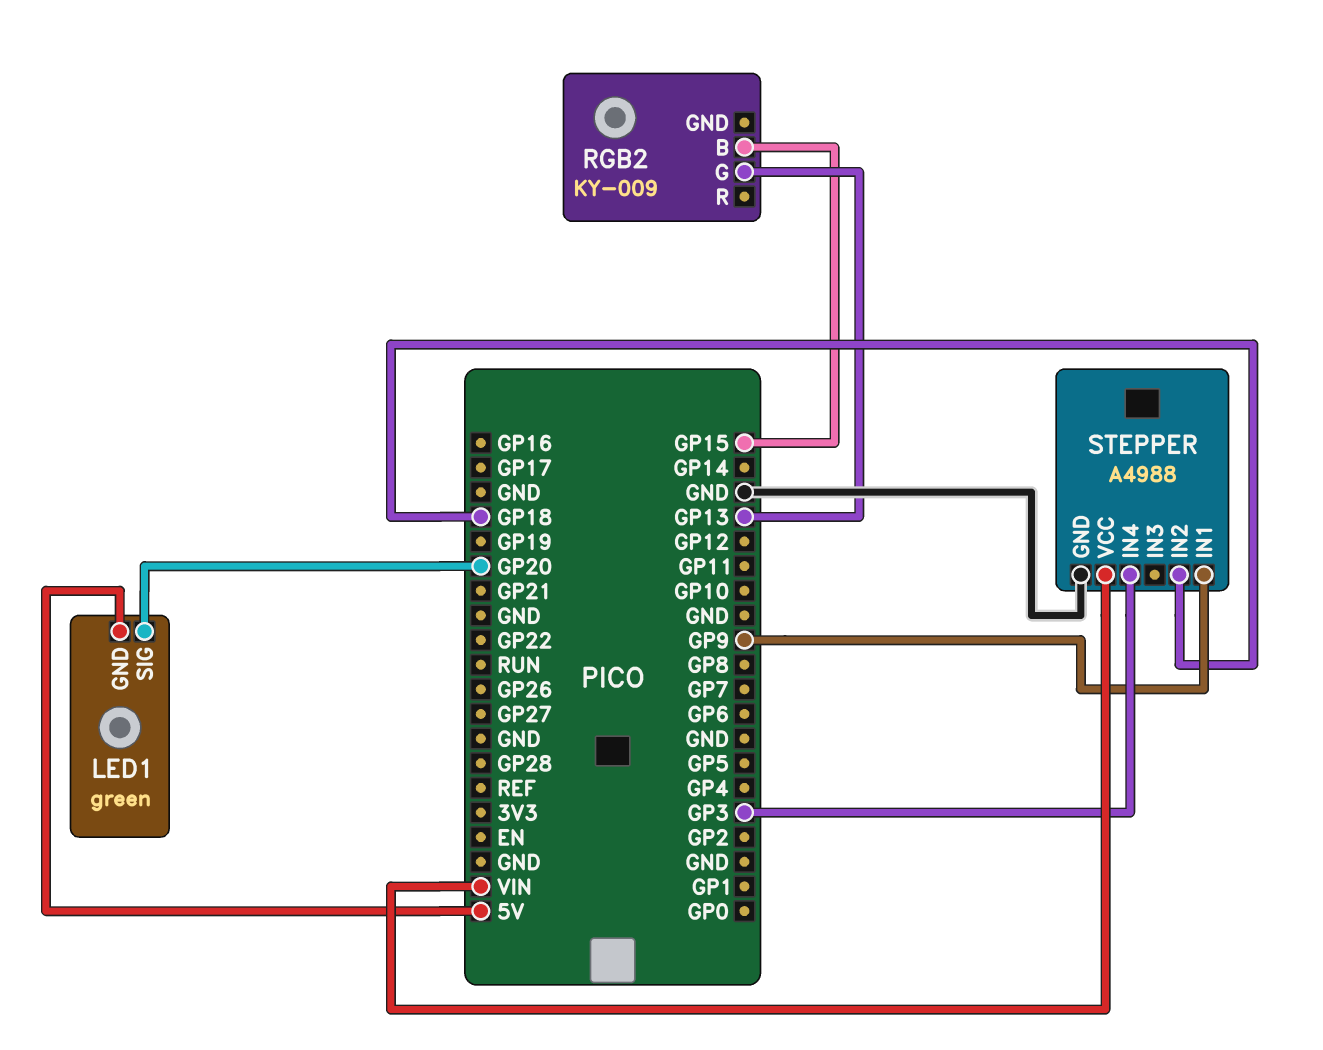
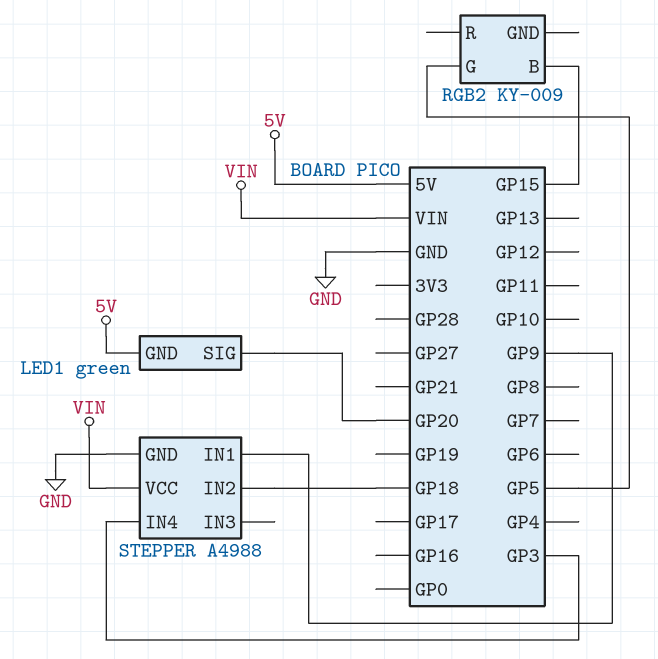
RGB2 pin G: GP13 -> GP5

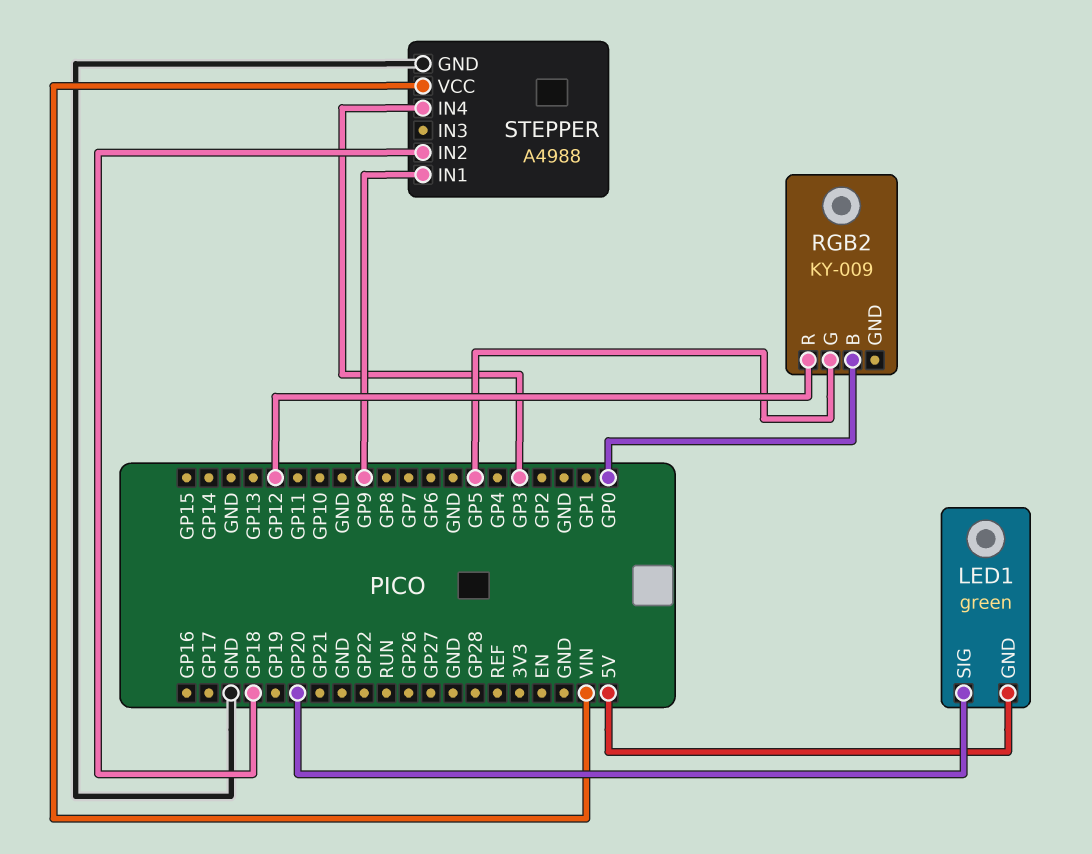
RGB2 pin B: GP15 -> GP0
RGB2 pin R: none -> GP12

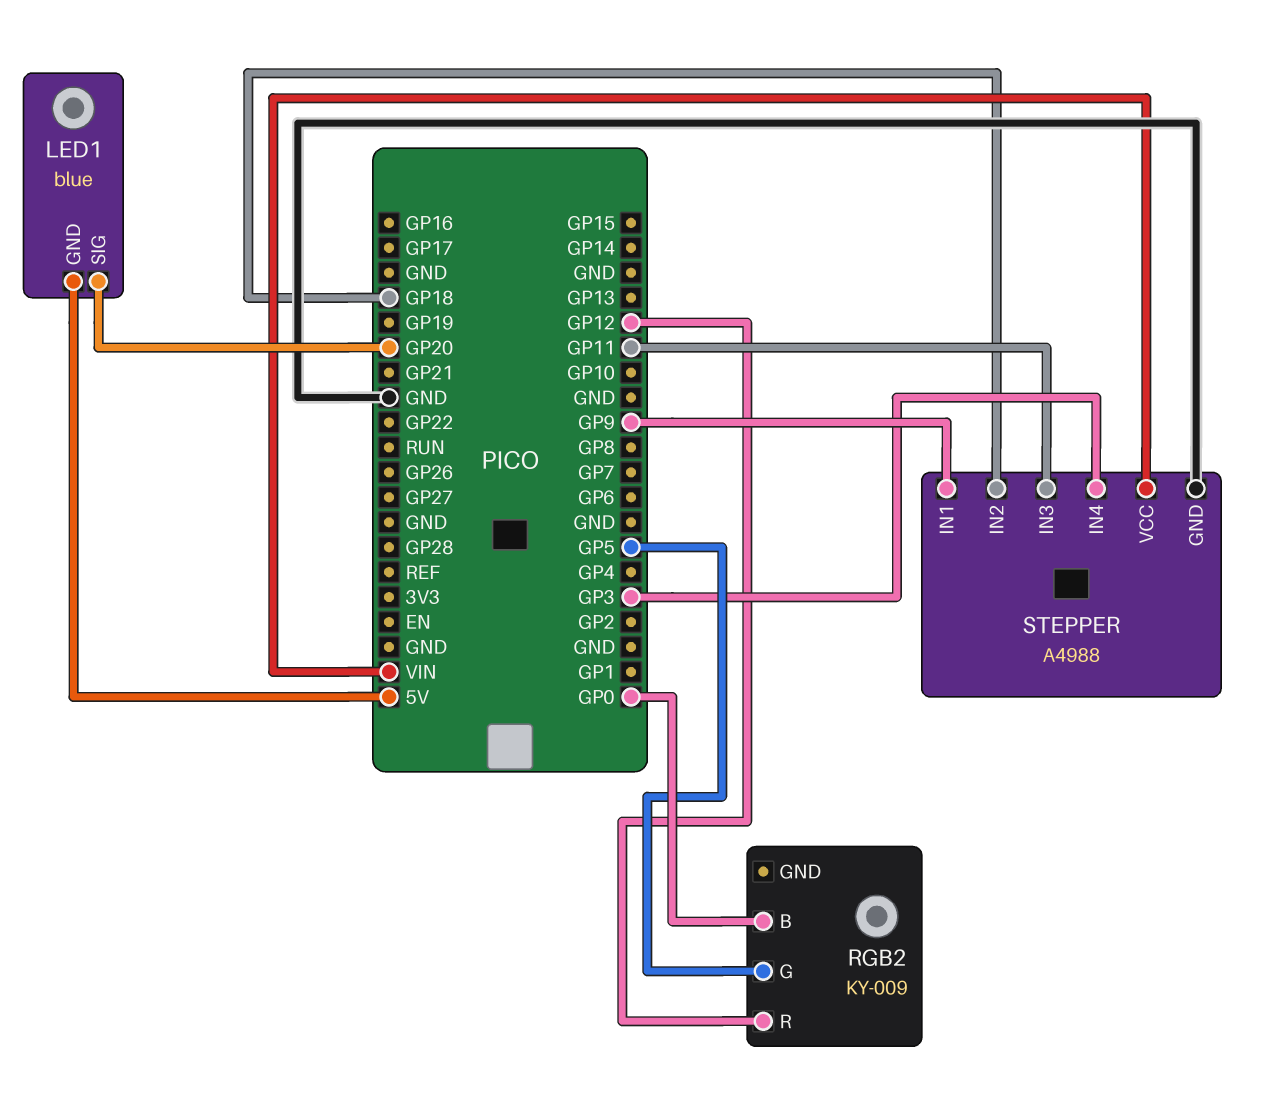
LED1: green -> blue
STEPPER pin IN3: none -> GP11

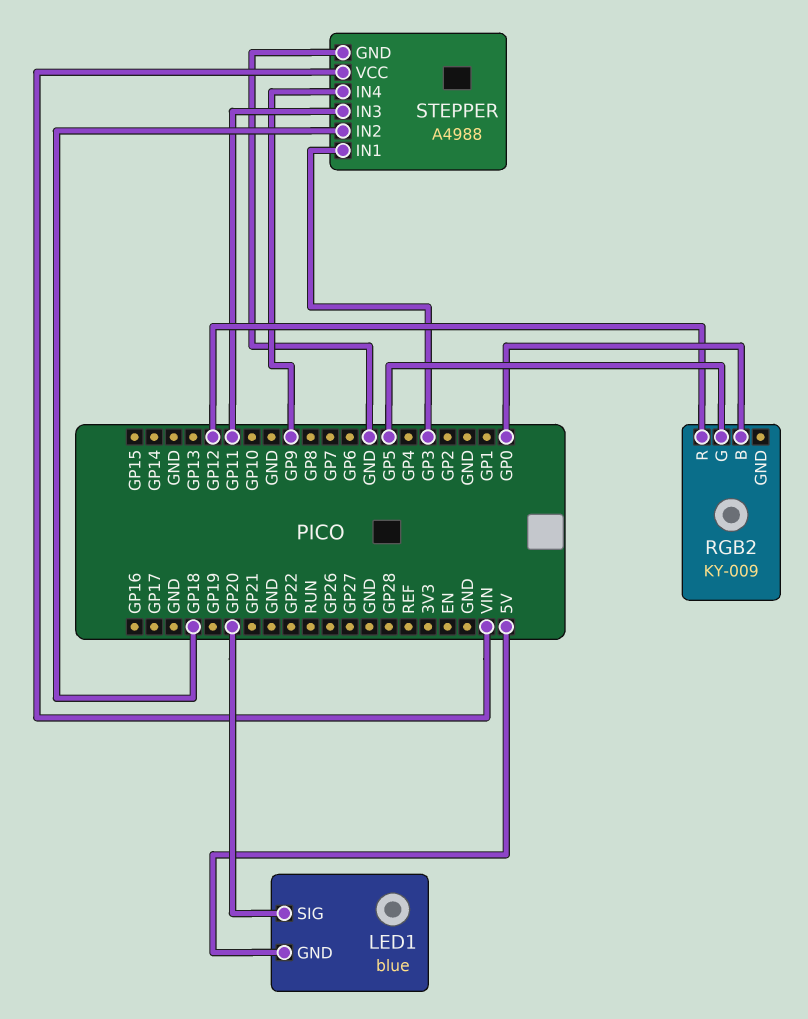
STEPPER pin IN1: GP9 -> GP3
STEPPER pin IN4: GP3 -> GP9

